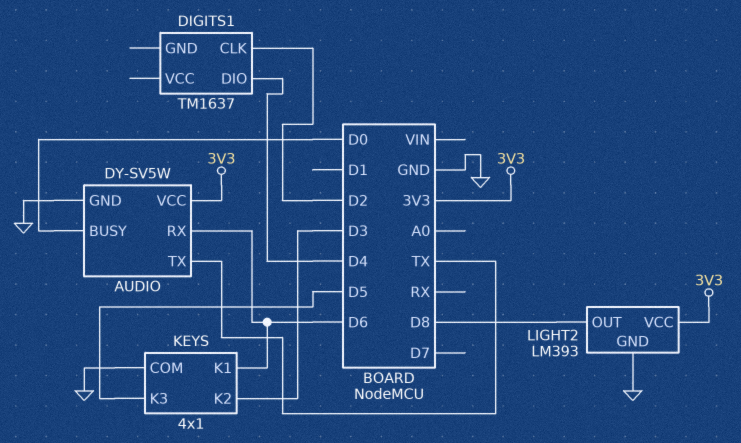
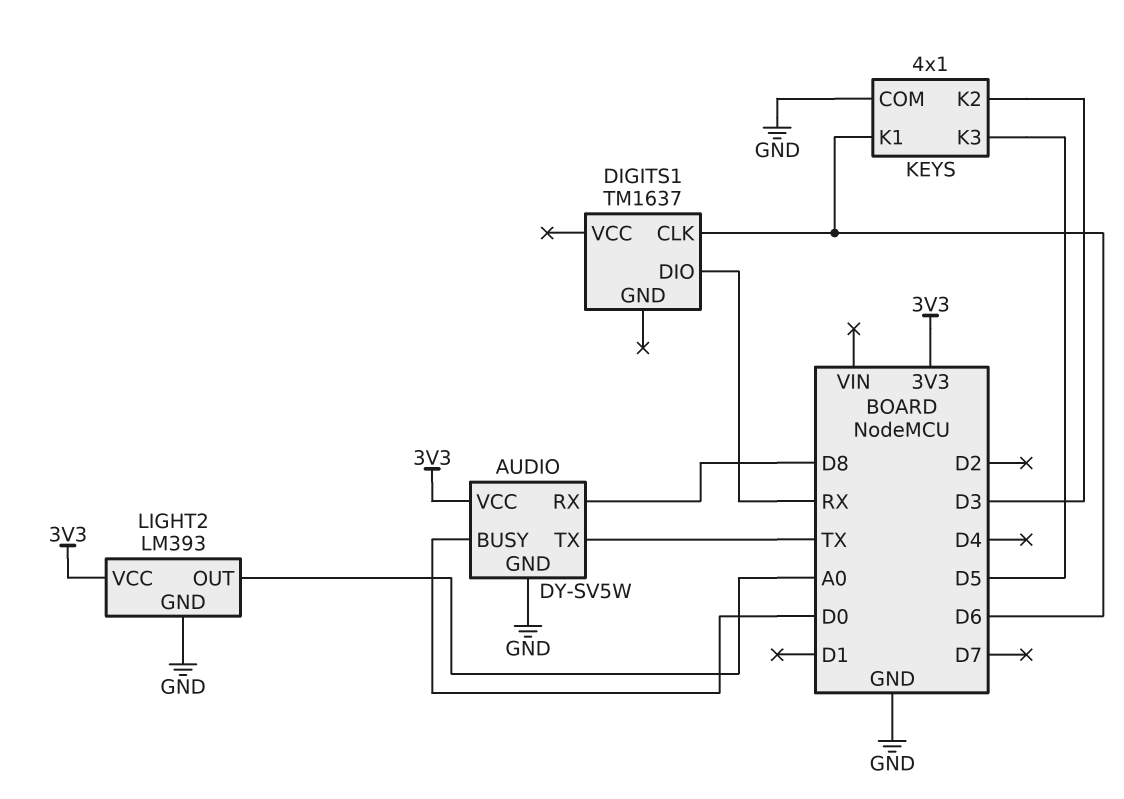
AUDIO pin RX: D6 -> D8
DIGITS1 pin CLK: D2 -> D6
DIGITS1 pin DIO: D4 -> RX
LIGHT2 pin OUT: D8 -> A0

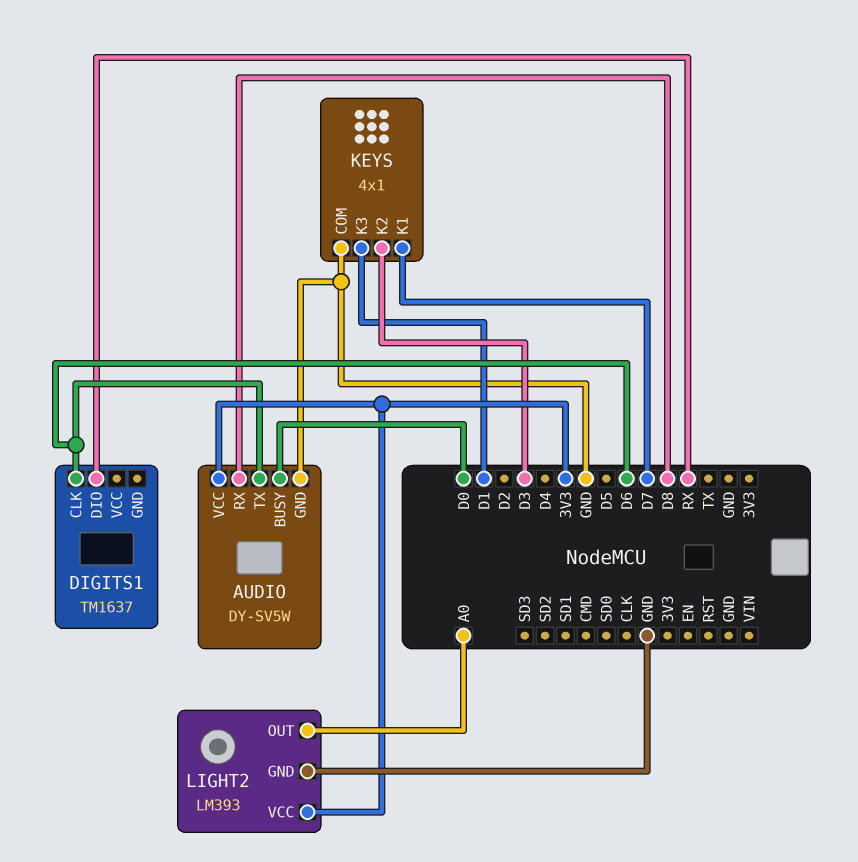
AUDIO pin TX: TX -> D6
KEYS pin K1: D6 -> D7
KEYS pin K3: D5 -> D1

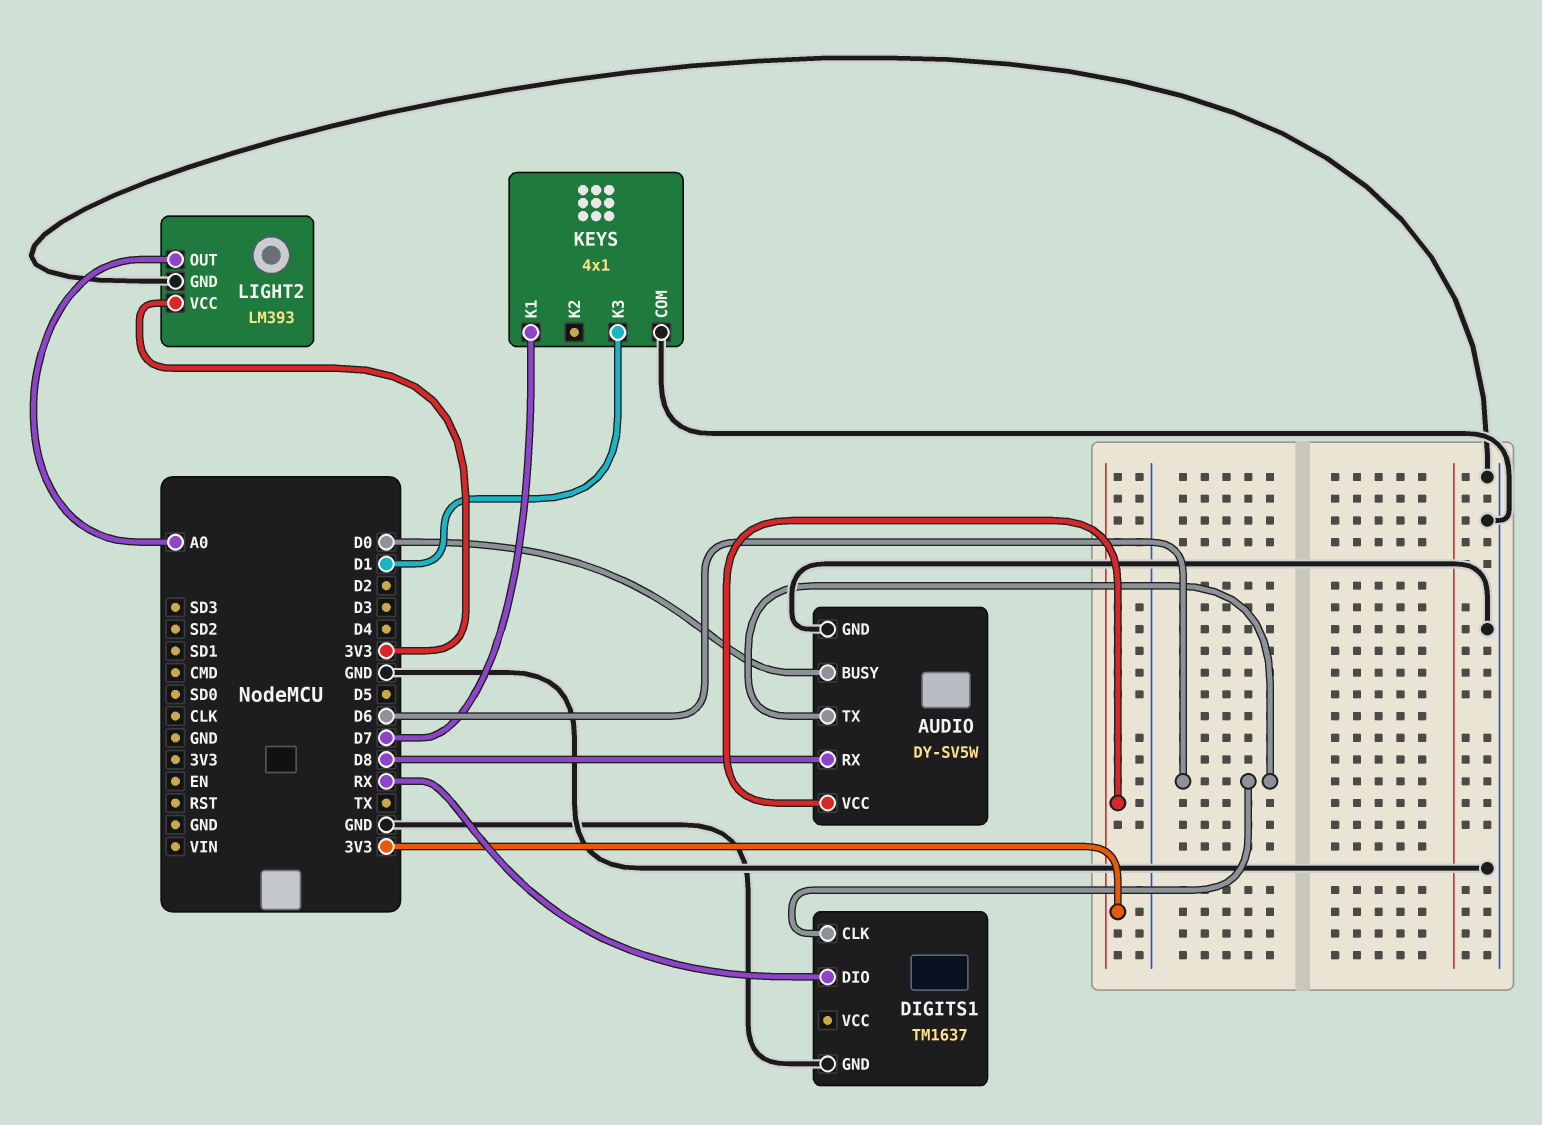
DIGITS1 pin GND: none -> GND
KEYS pin K2: D3 -> none

